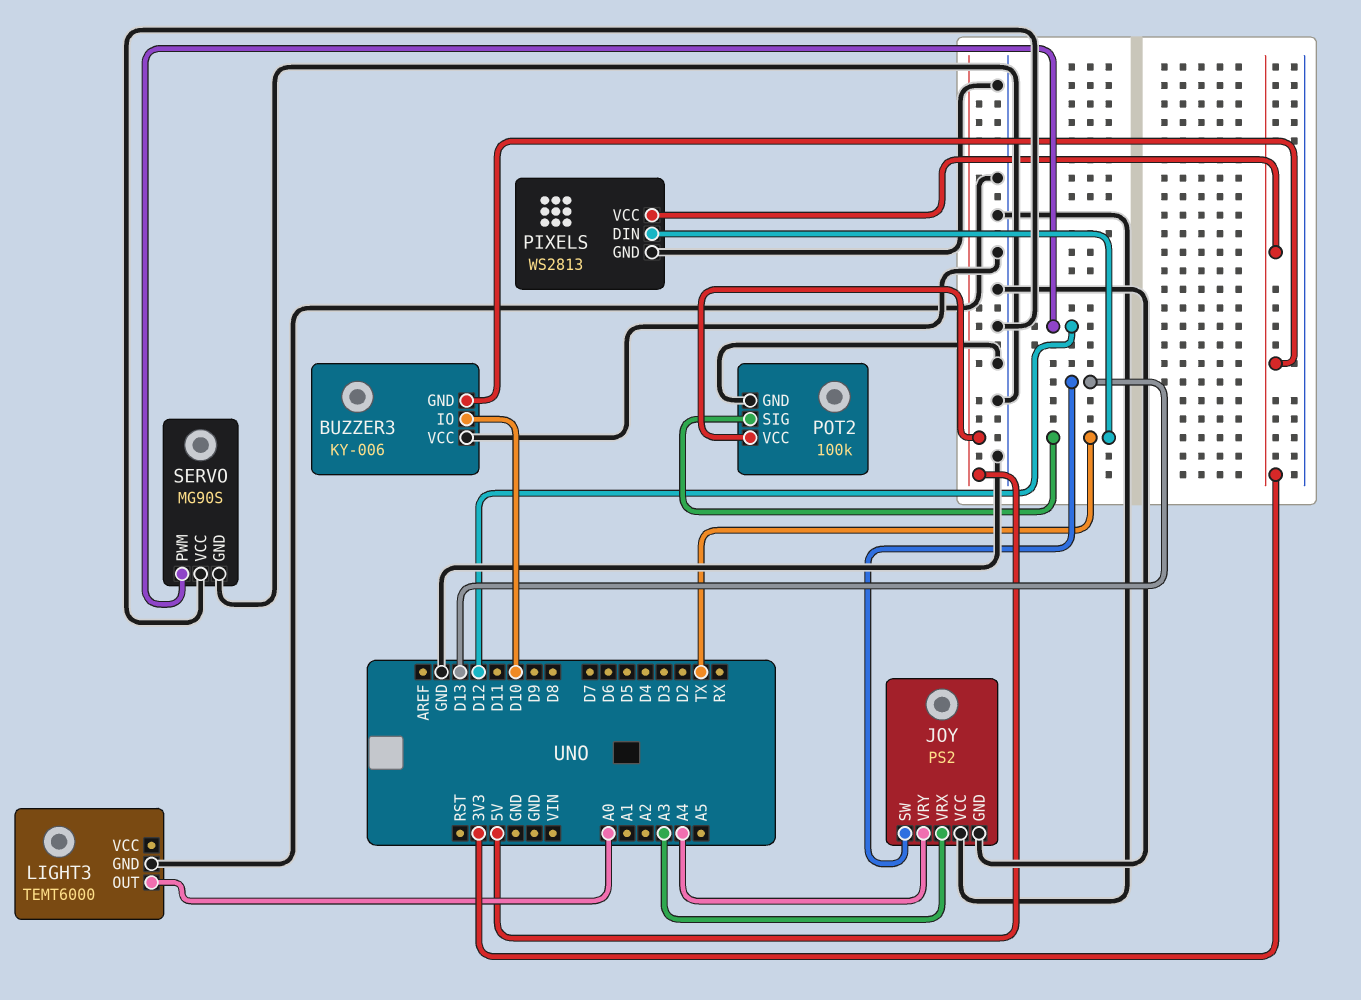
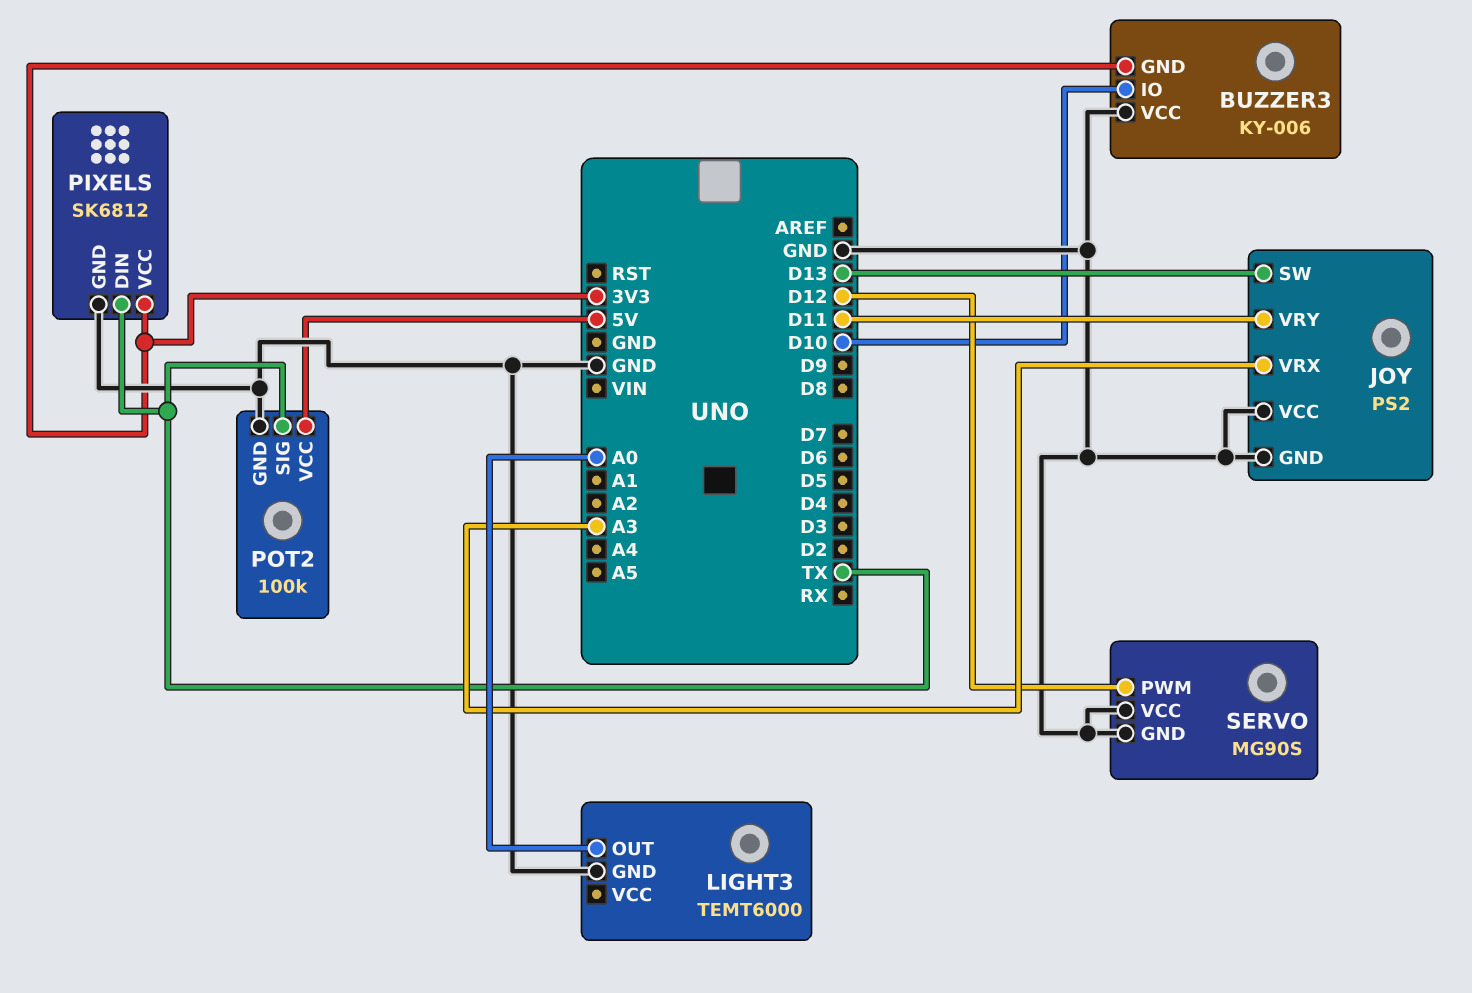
JOY pin VRY: A4 -> D11
PIXELS: WS2813 -> SK6812

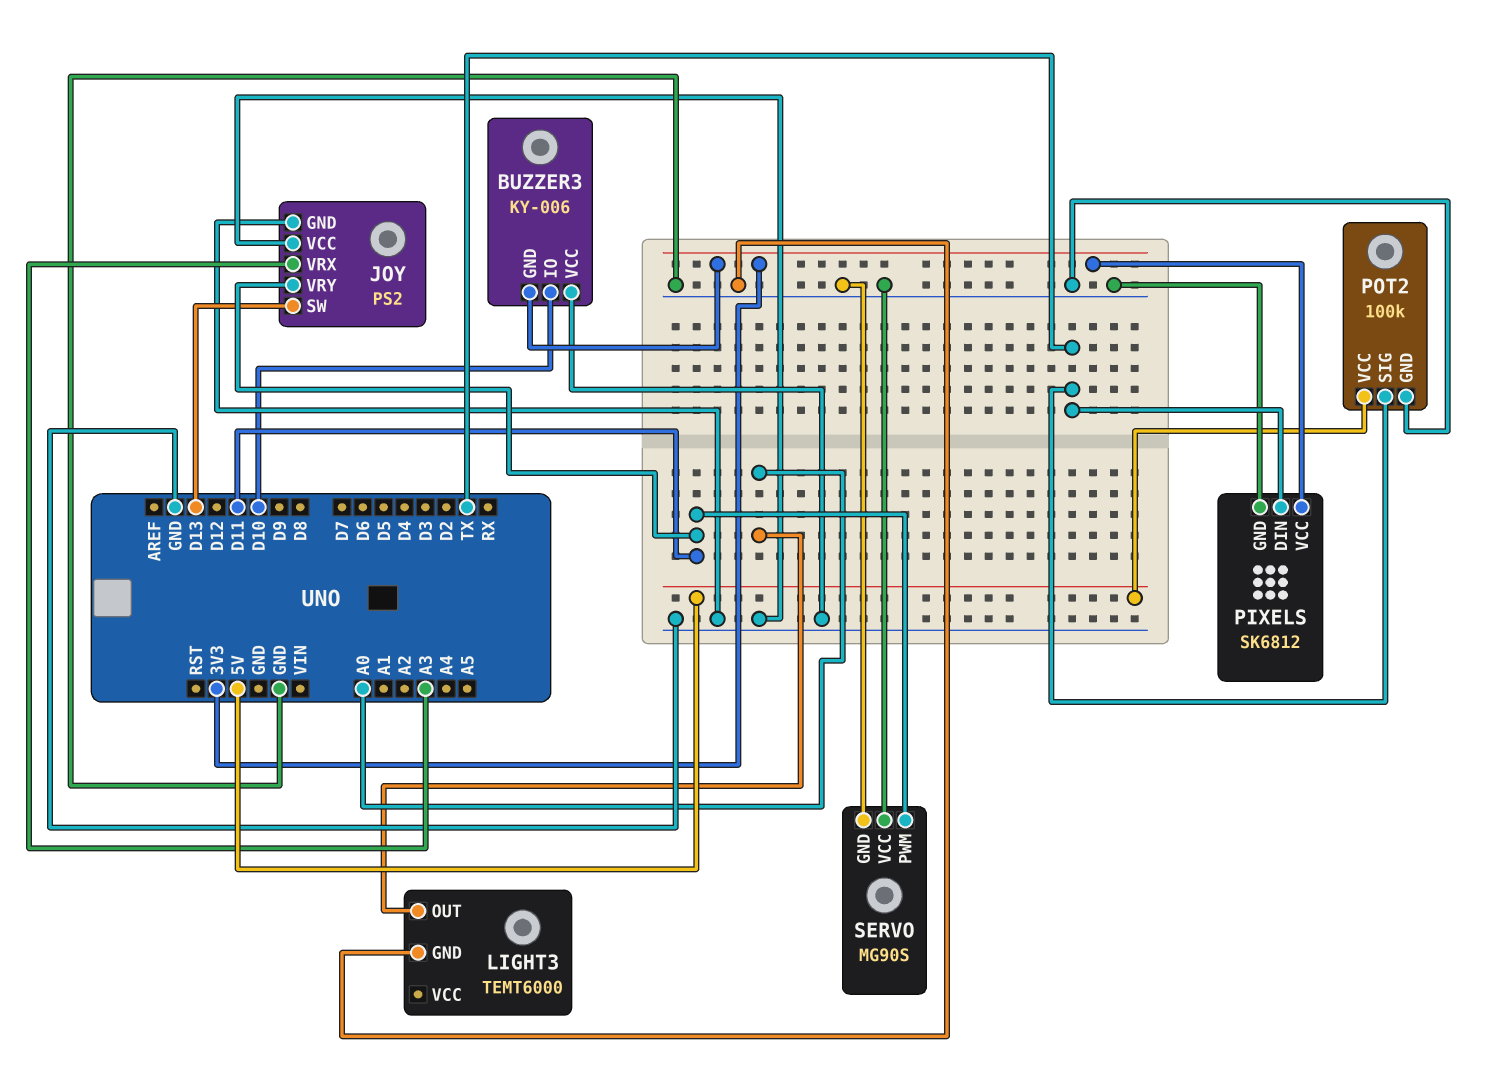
SERVO pin PWM: D12 -> D11

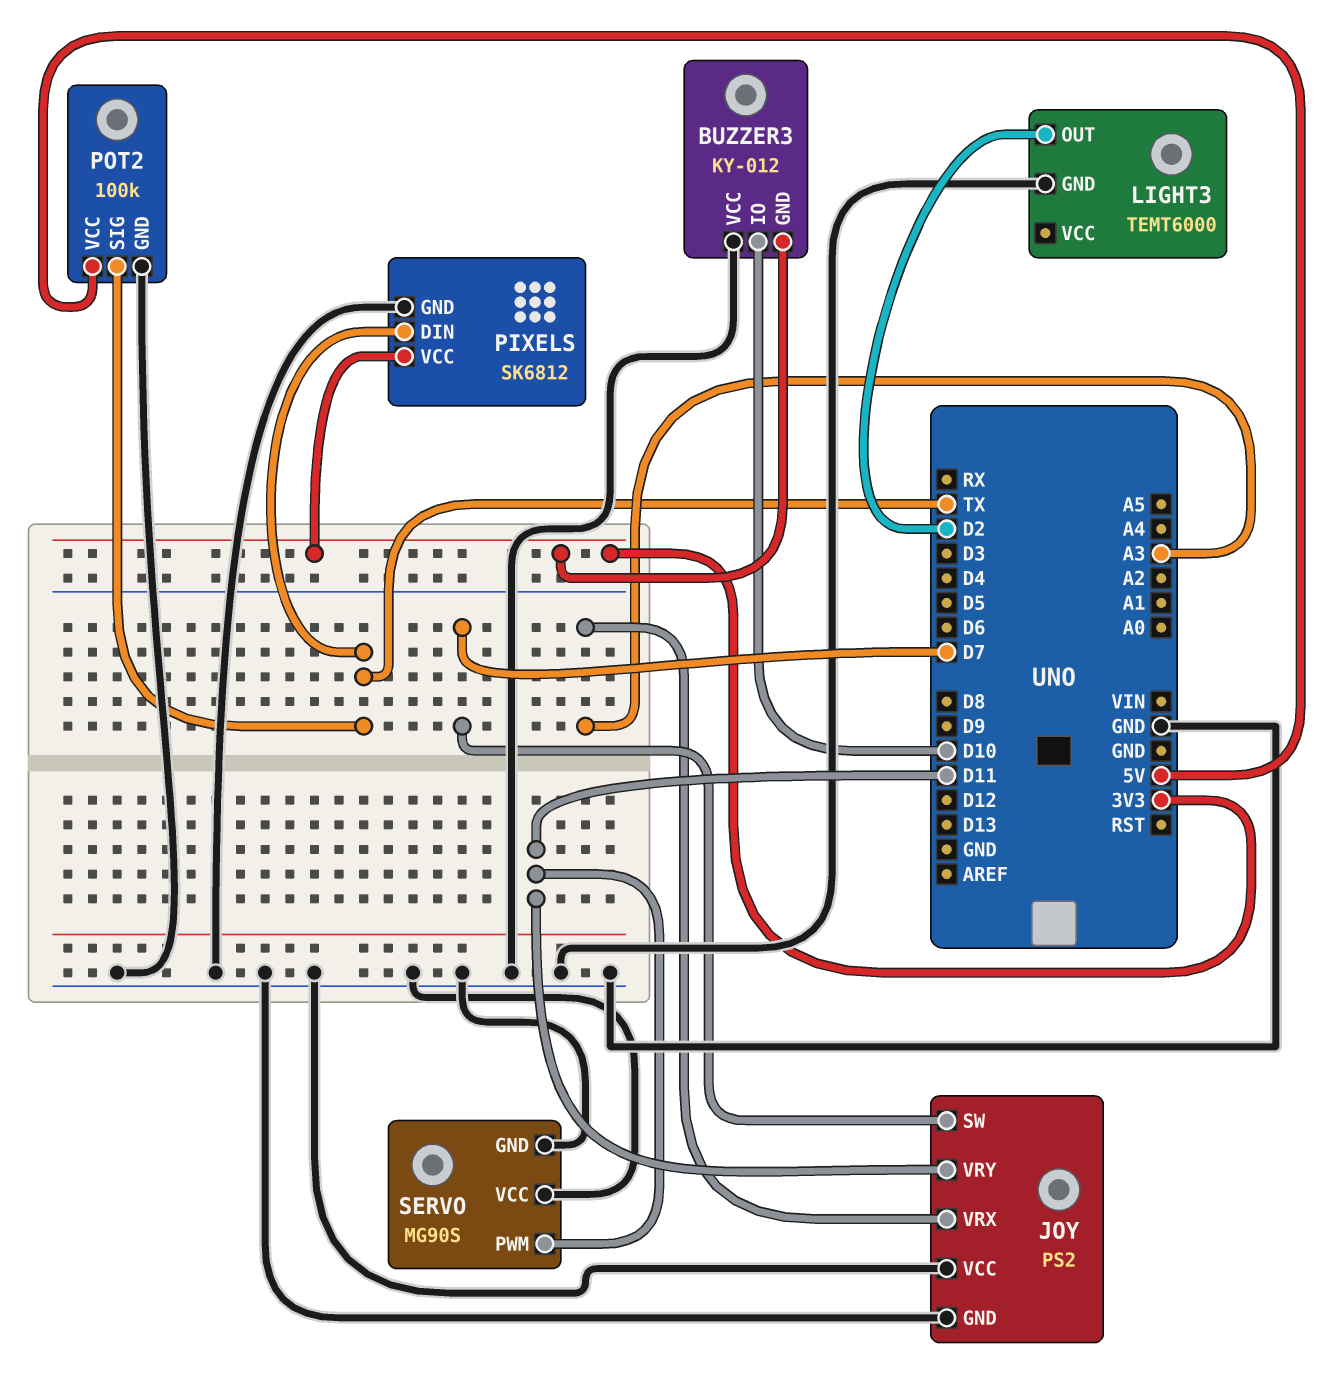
BUZZER3: KY-006 -> KY-012
JOY pin SW: D13 -> D7
LIGHT3 pin OUT: A0 -> D2

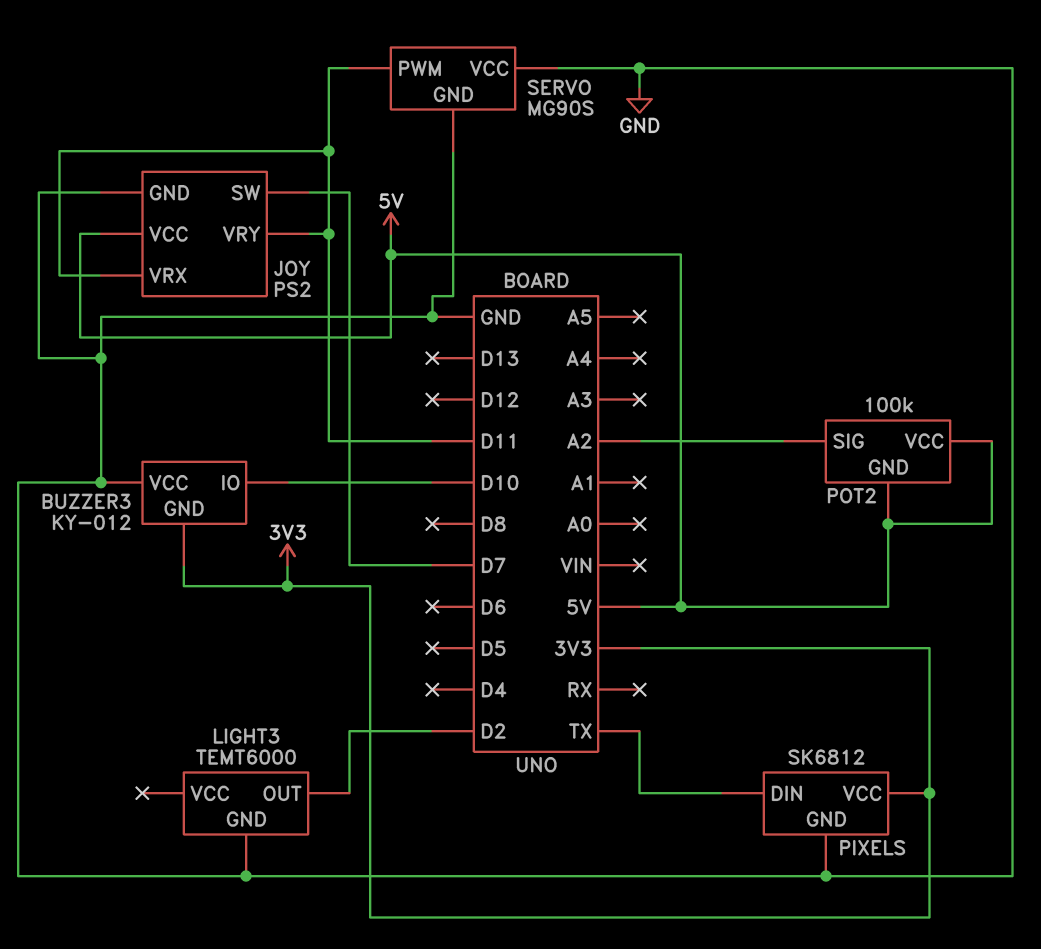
JOY pin VCC: GND -> 5V
JOY pin VRX: A3 -> D11
POT2 pin GND: GND -> 5V
POT2 pin SIG: TX -> A2

